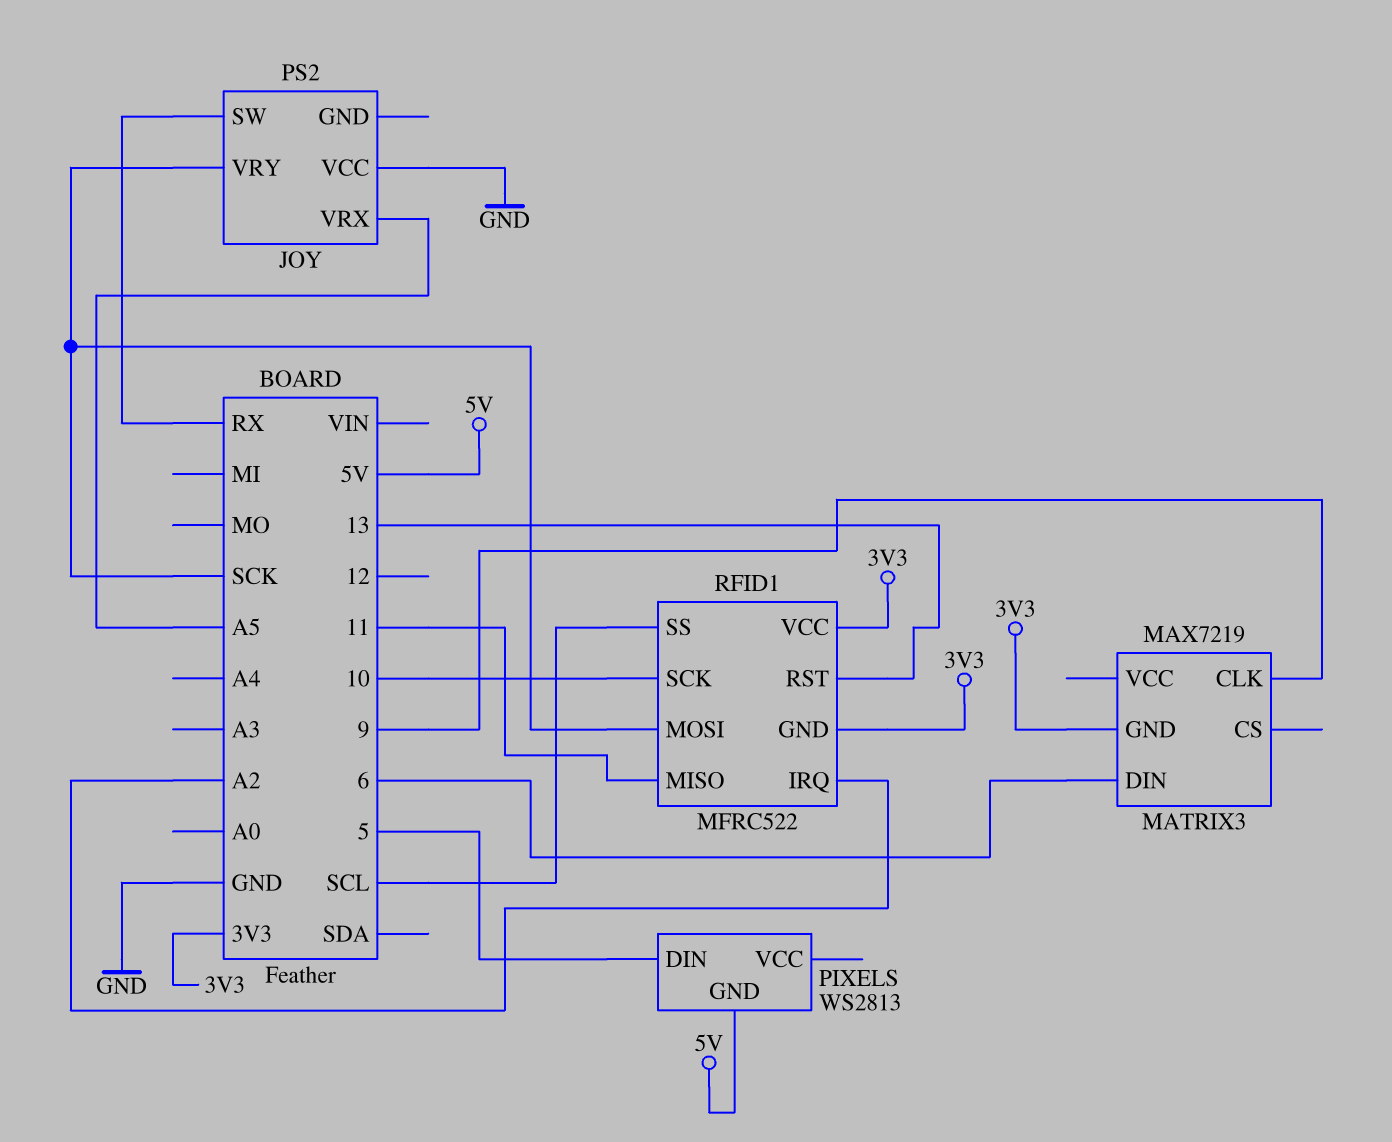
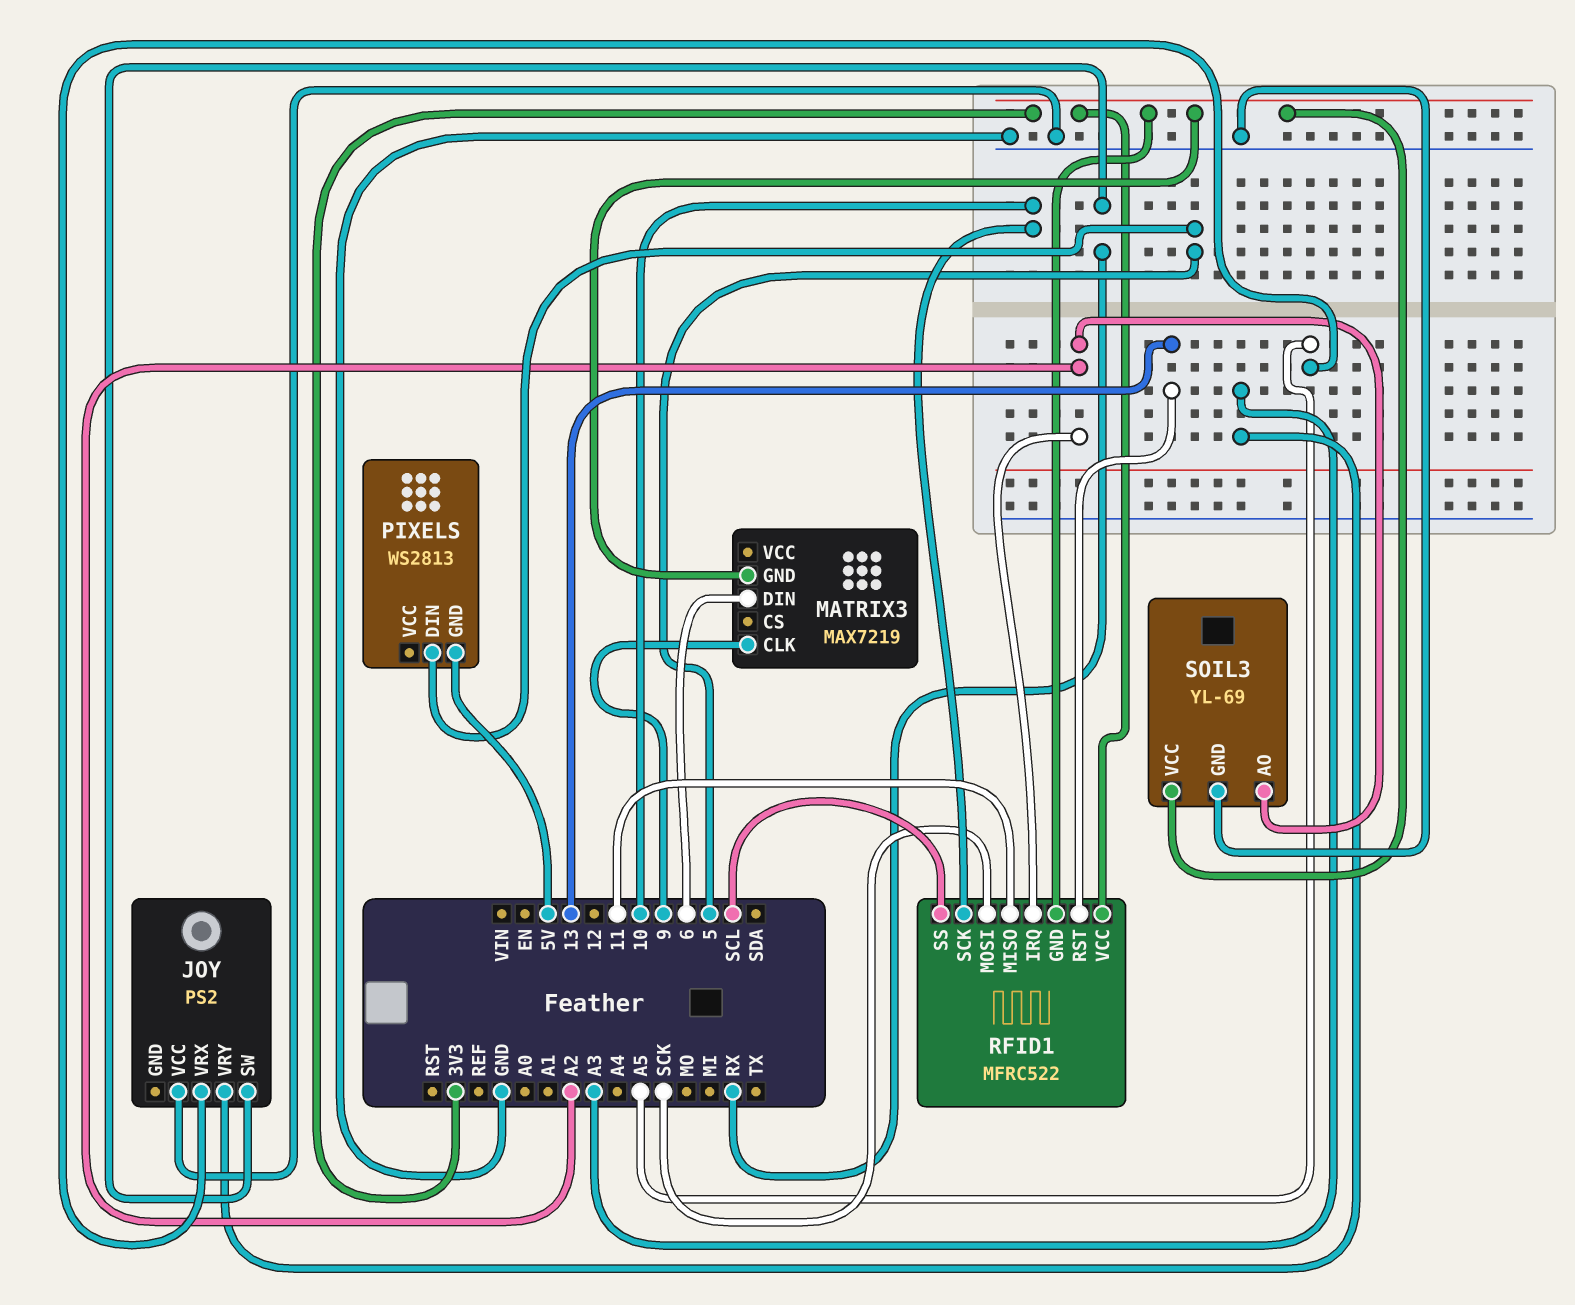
JOY pin VRY: SCK -> A3
SOIL3: none -> YL-69
SOIL3 pin AO: none -> A2
SOIL3 pin GND: none -> GND
SOIL3 pin VCC: none -> 3V3

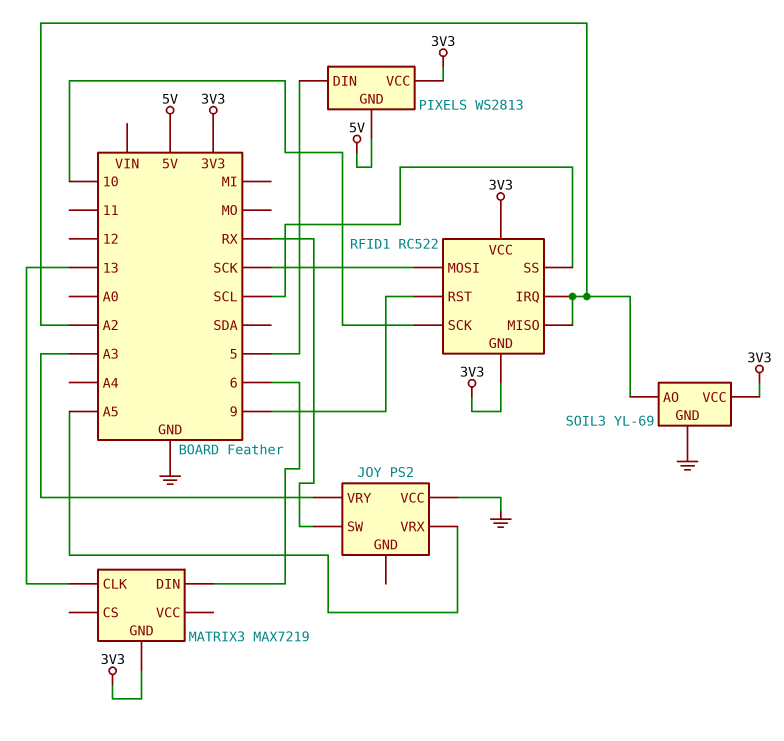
MATRIX3 pin CLK: 9 -> 13
PIXELS pin VCC: none -> 3V3
RFID1: MFRC522 -> RC522
RFID1 pin MISO: 11 -> A2
RFID1 pin RST: 13 -> 9

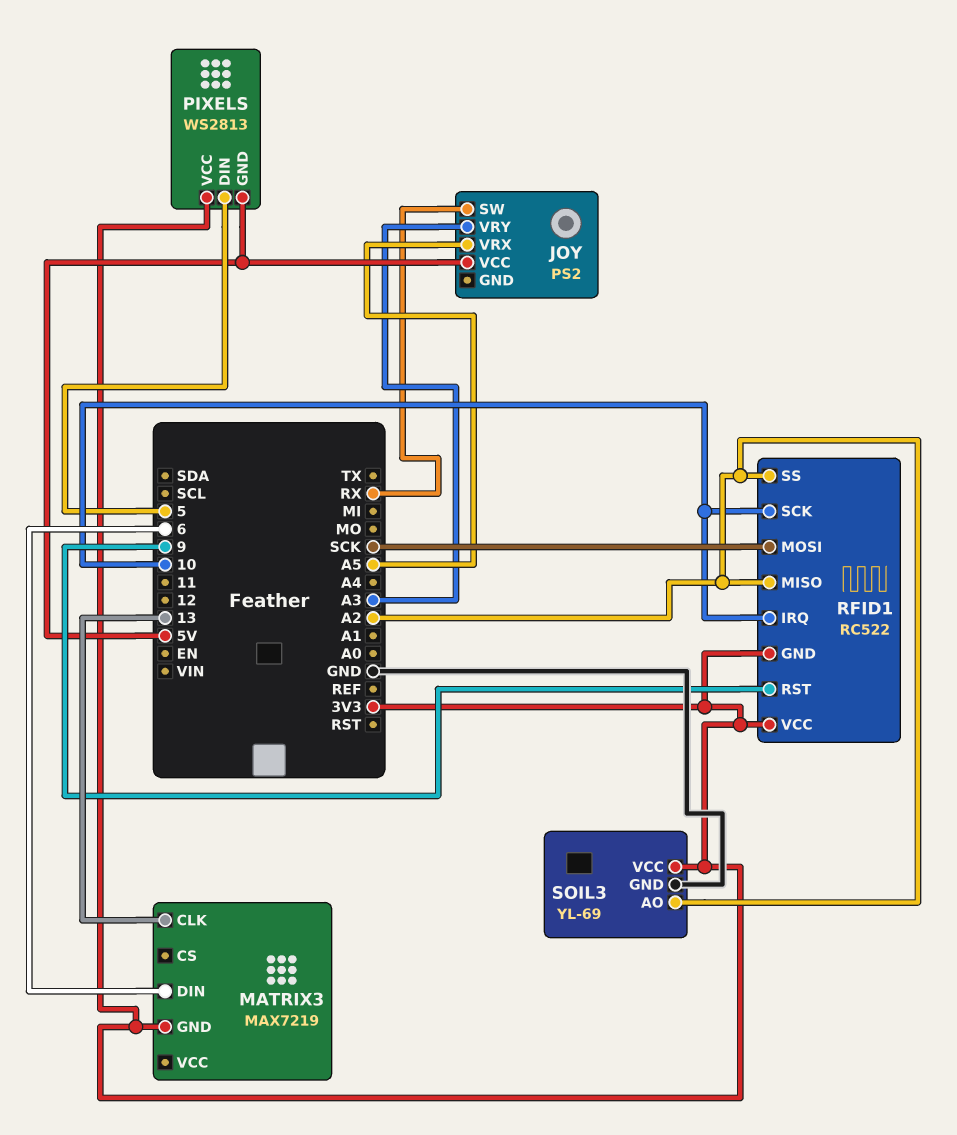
JOY pin VCC: GND -> 5V
RFID1 pin IRQ: A2 -> 10
RFID1 pin SS: SCL -> A2

